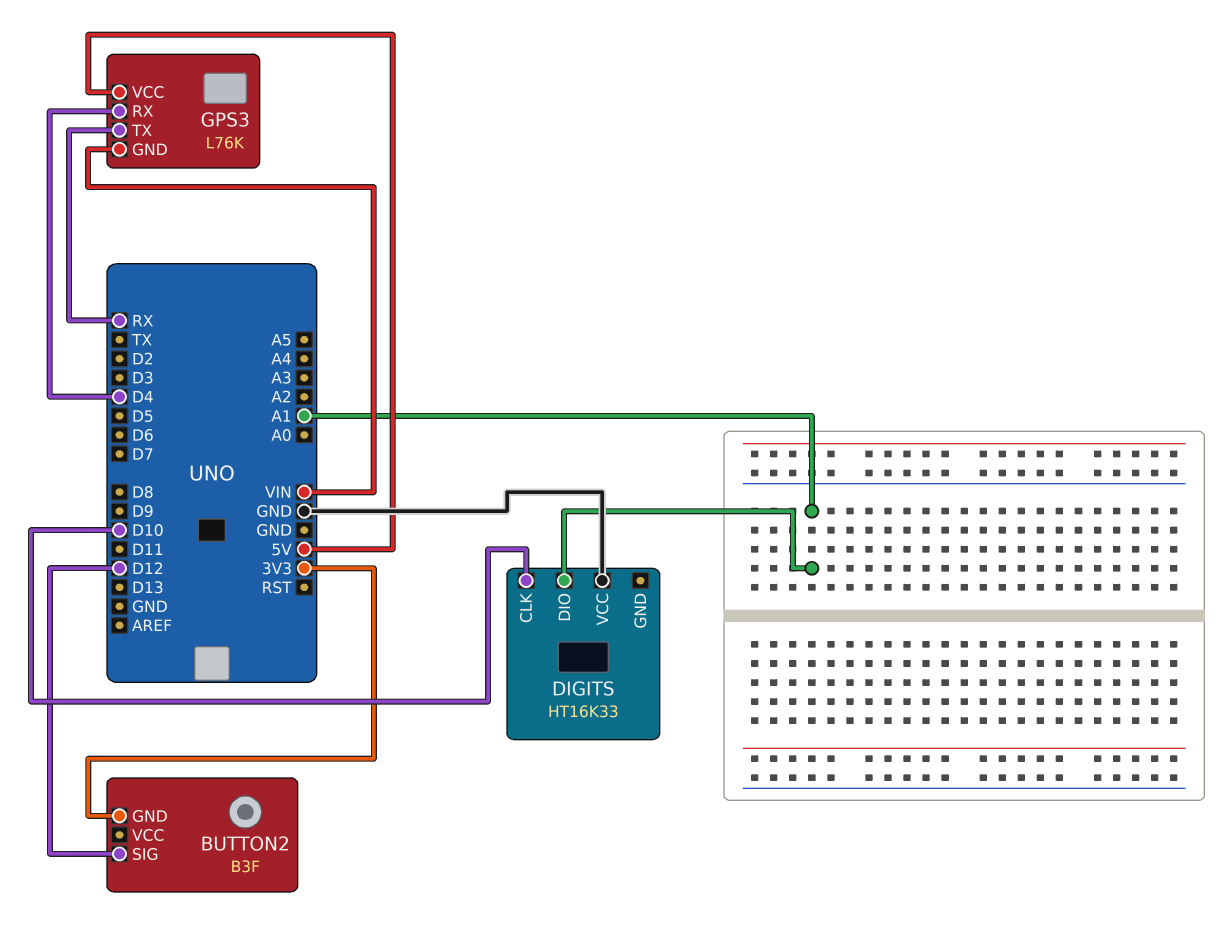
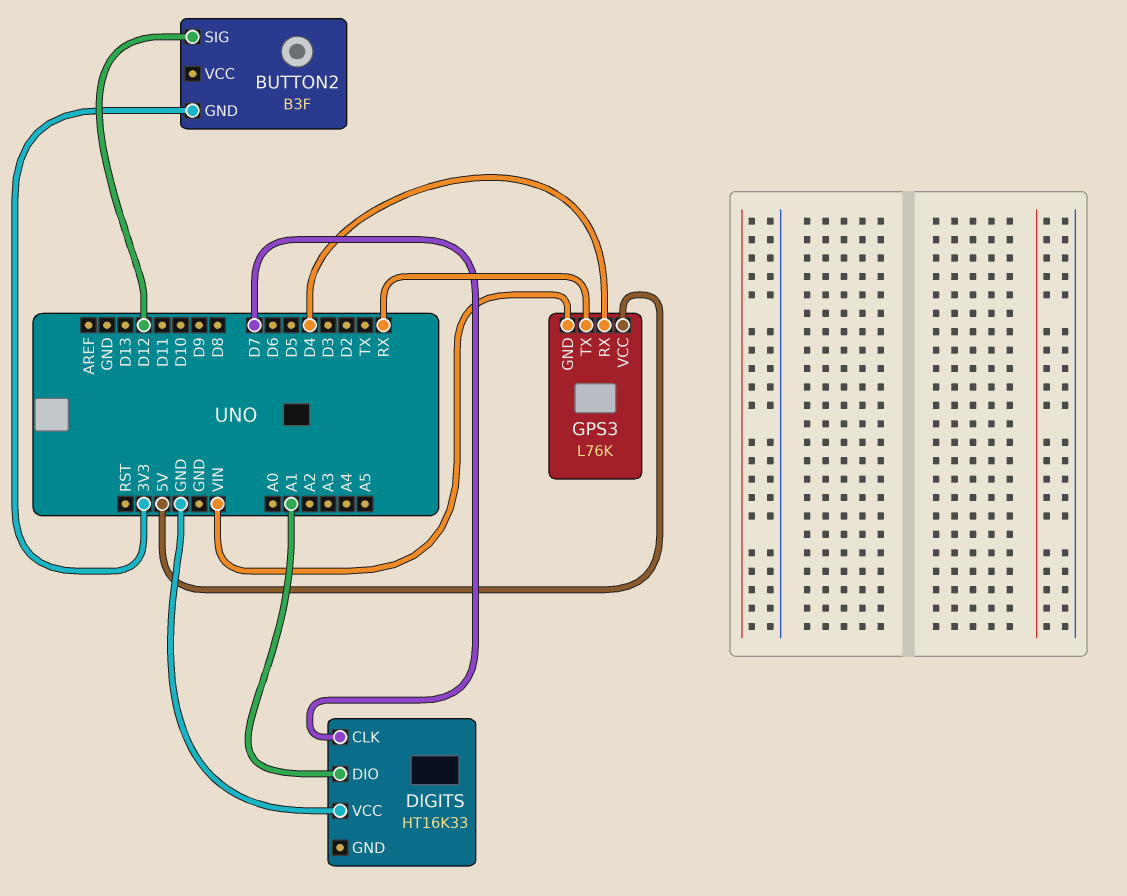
DIGITS pin CLK: D10 -> D7

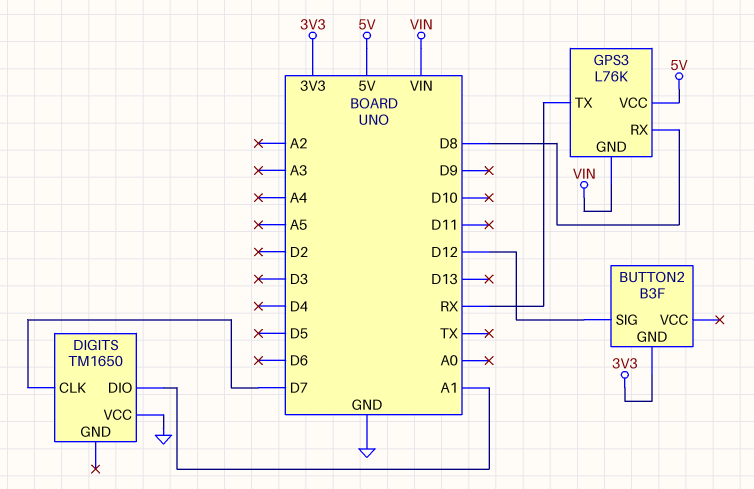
DIGITS: HT16K33 -> TM1650
GPS3 pin RX: D4 -> D8

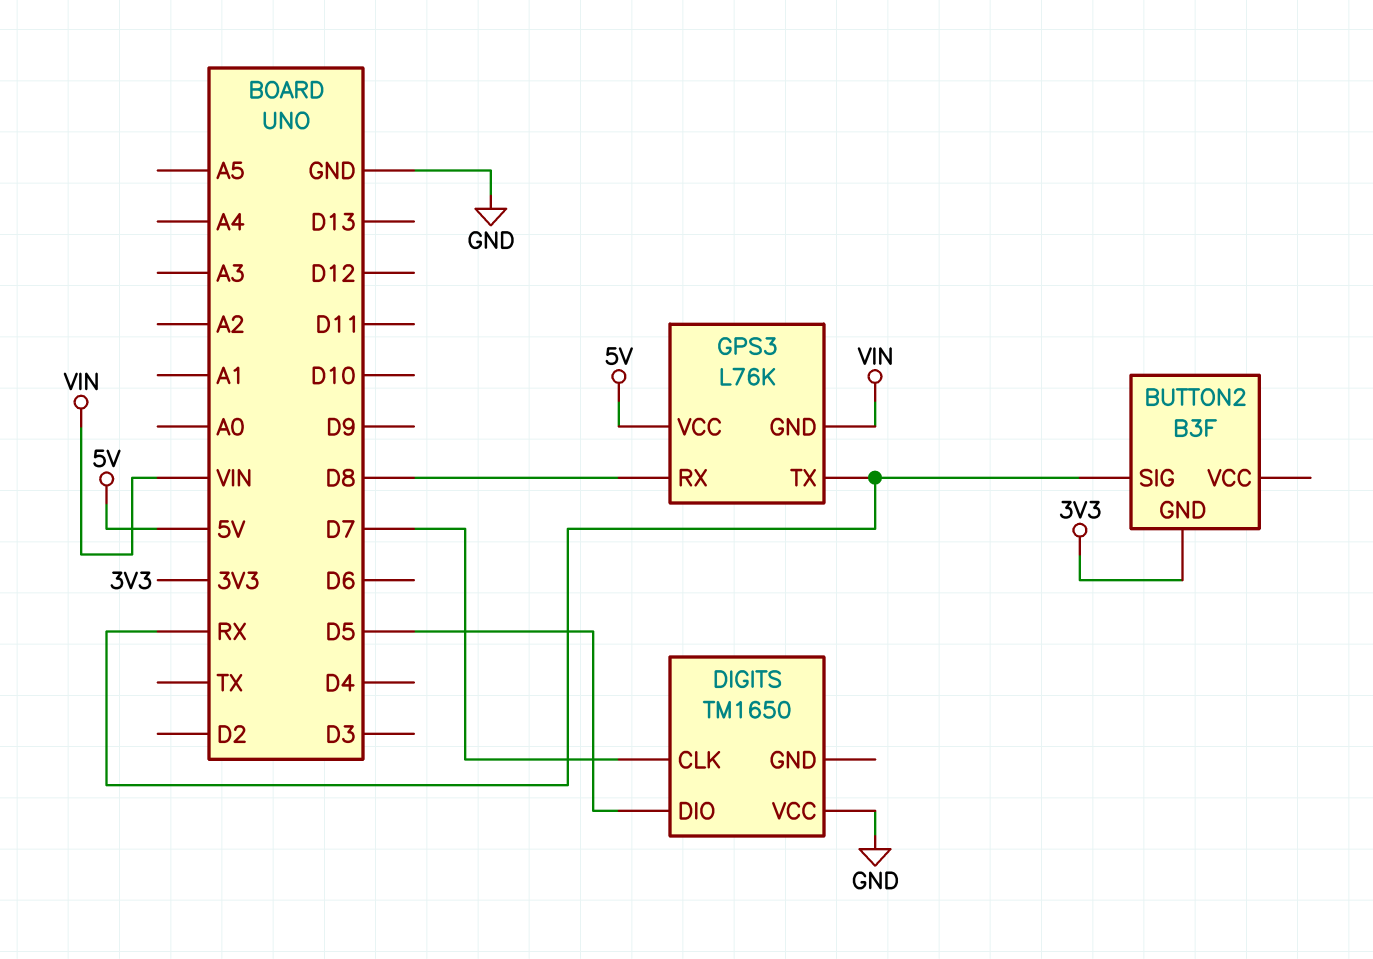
BUTTON2 pin SIG: D12 -> RX
DIGITS pin DIO: A1 -> D5

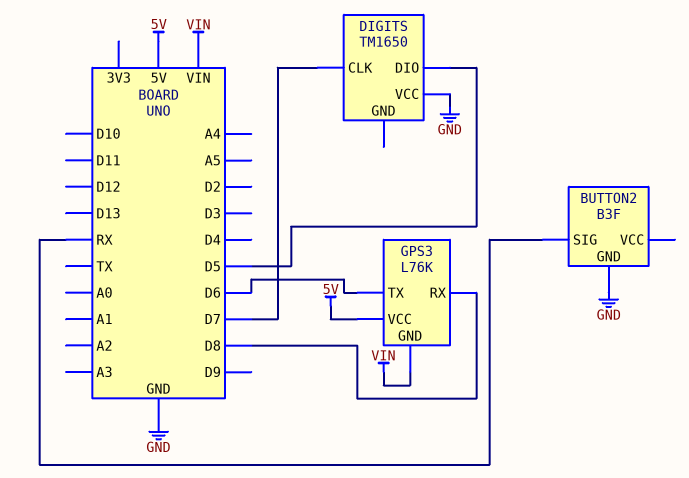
BUTTON2 pin GND: 3V3 -> GND
GPS3 pin TX: RX -> D6

